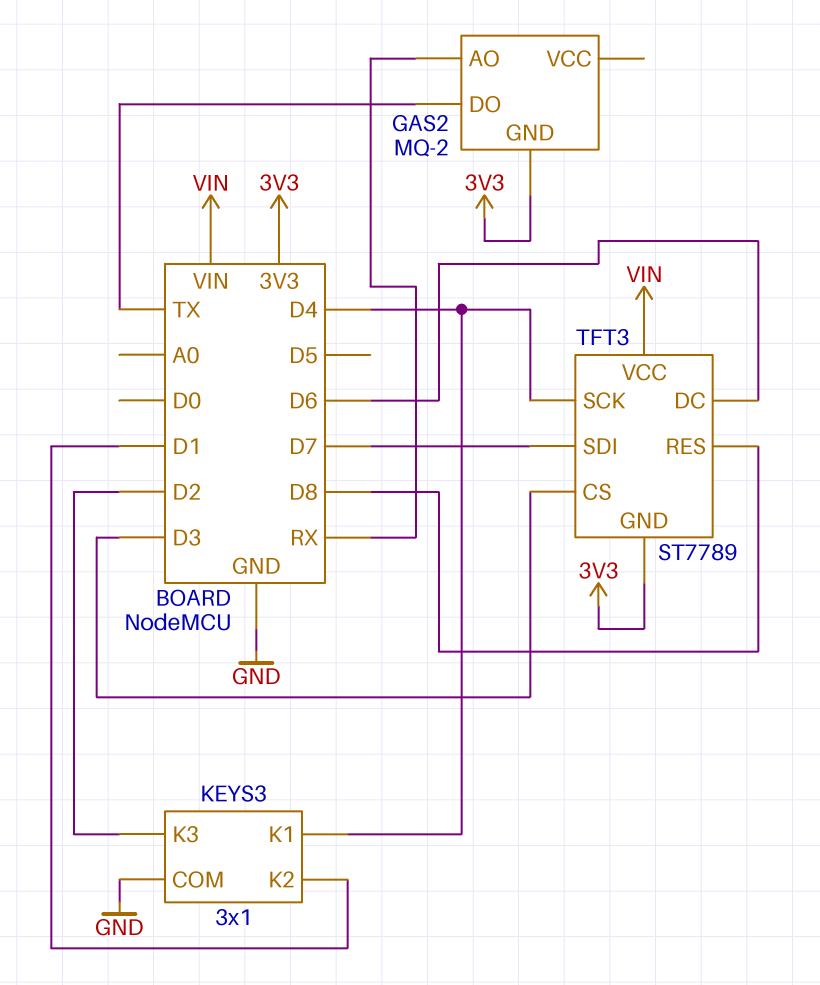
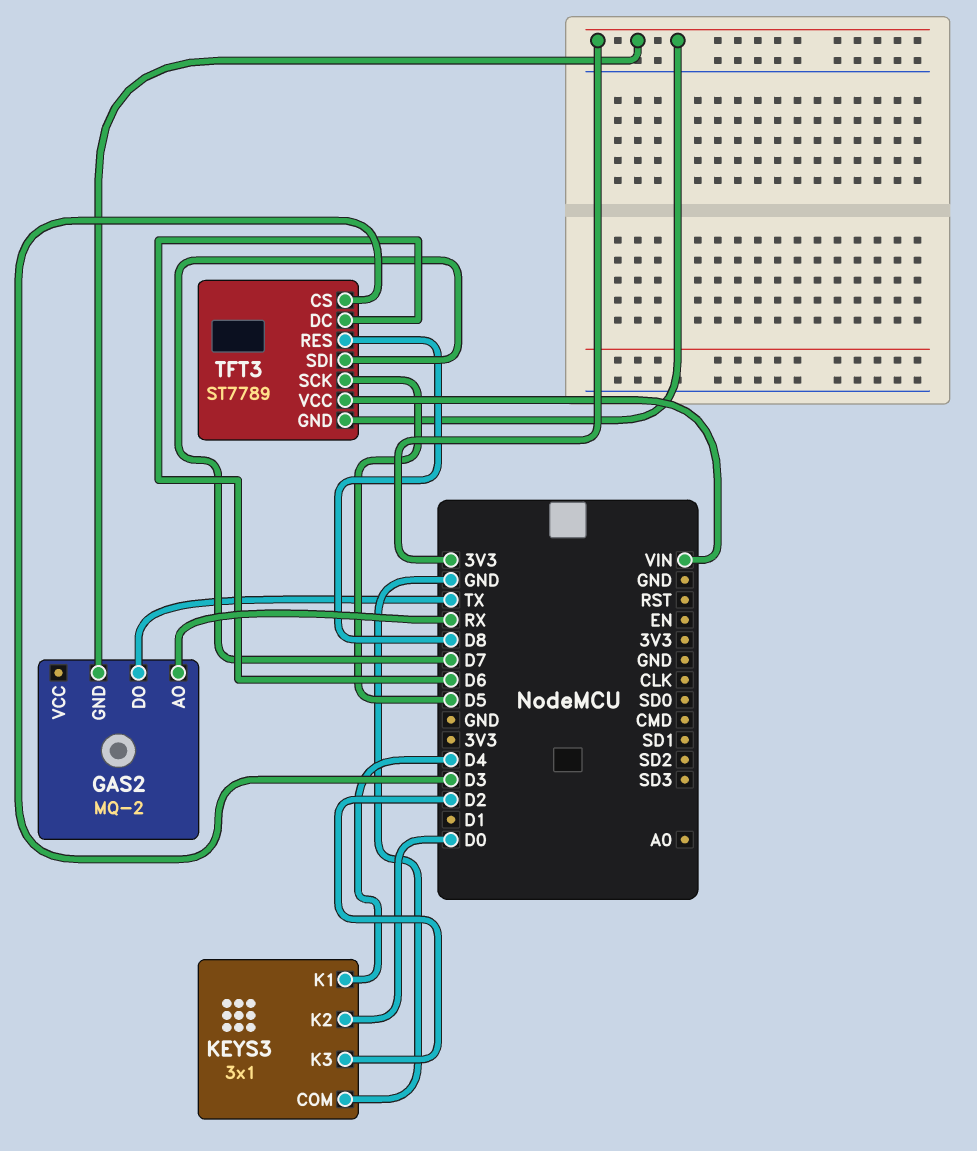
KEYS3 pin K2: D1 -> D0
TFT3 pin SCK: D4 -> D5

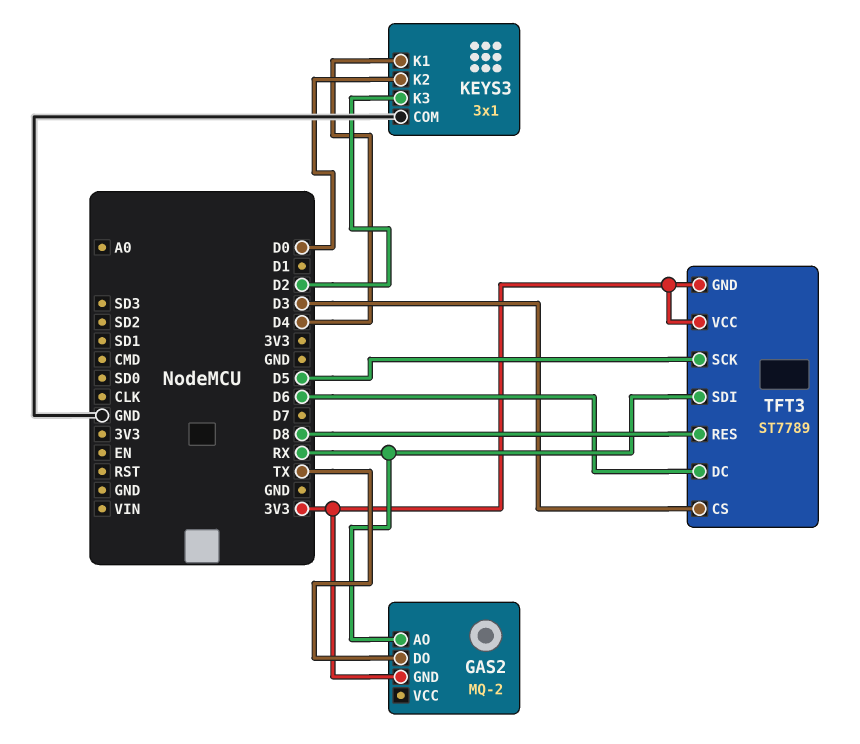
TFT3 pin SDI: D7 -> RX
TFT3 pin VCC: VIN -> 3V3

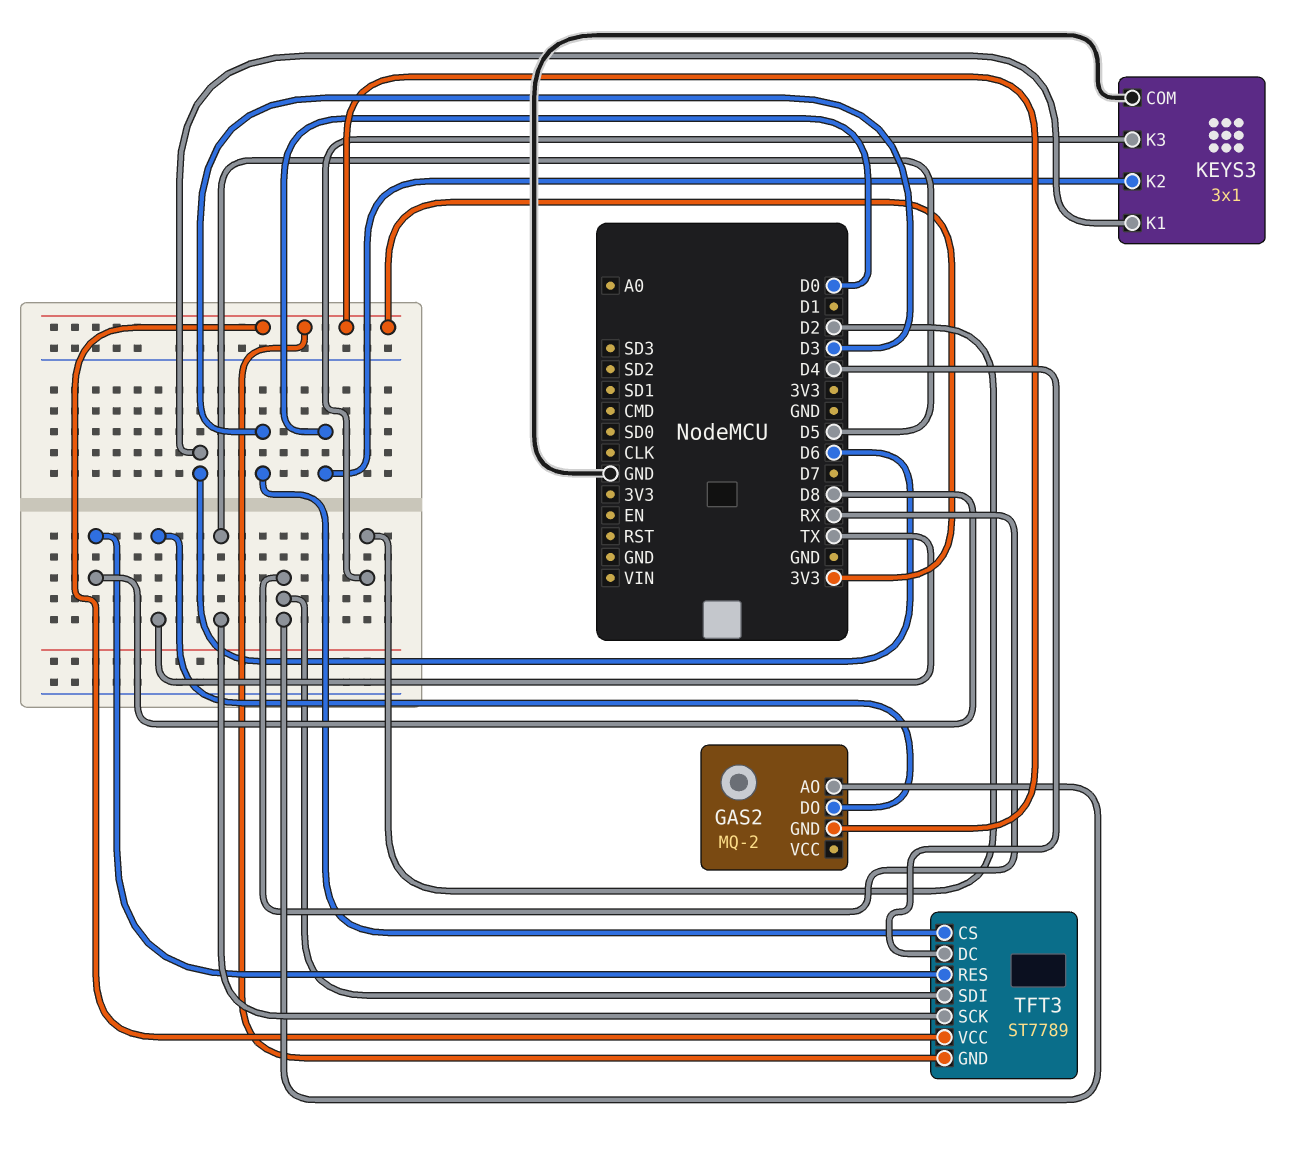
KEYS3 pin K1: D4 -> D6
TFT3 pin DC: D6 -> D4

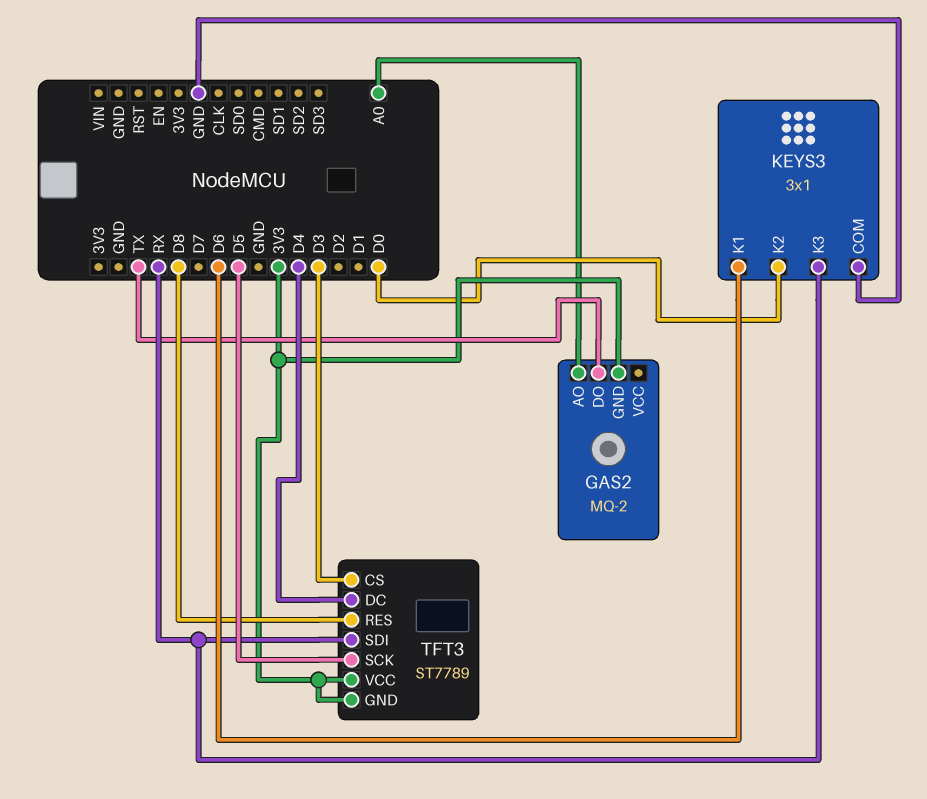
GAS2 pin AO: RX -> A0
KEYS3 pin K3: D2 -> RX

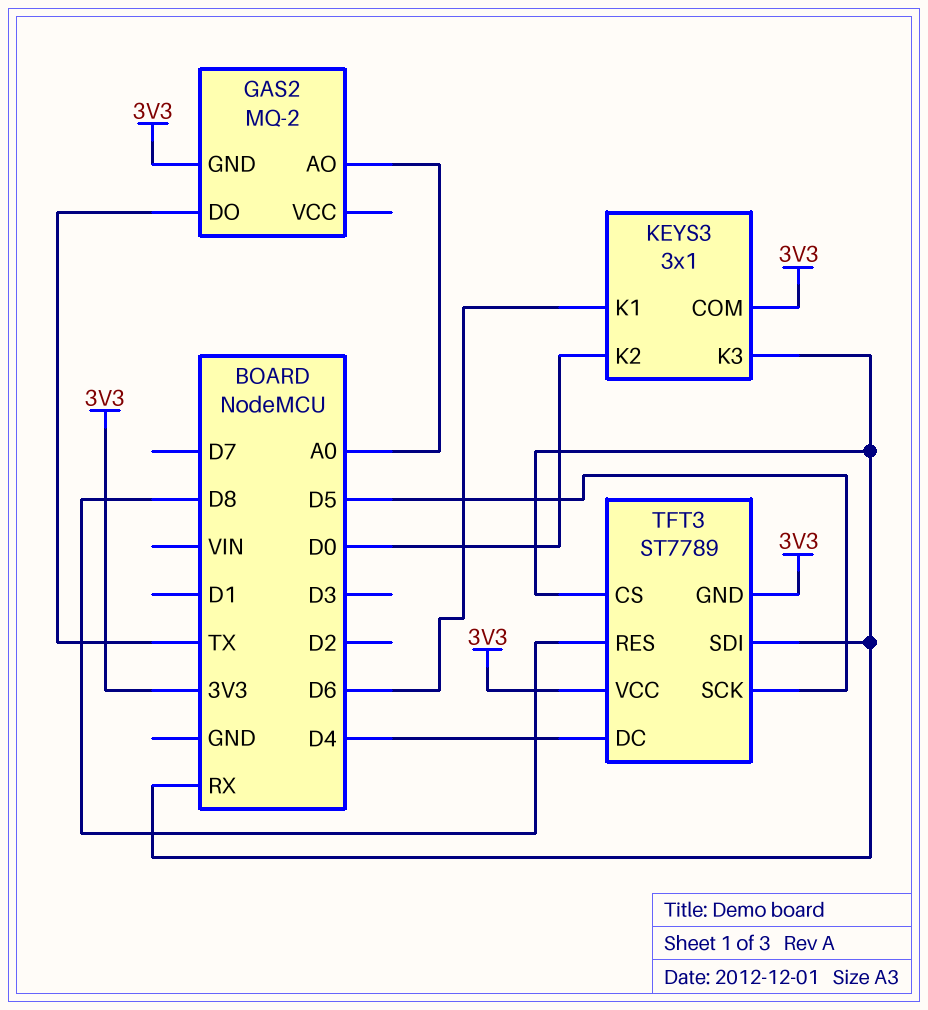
KEYS3 pin COM: GND -> 3V3
TFT3 pin CS: D3 -> RX

